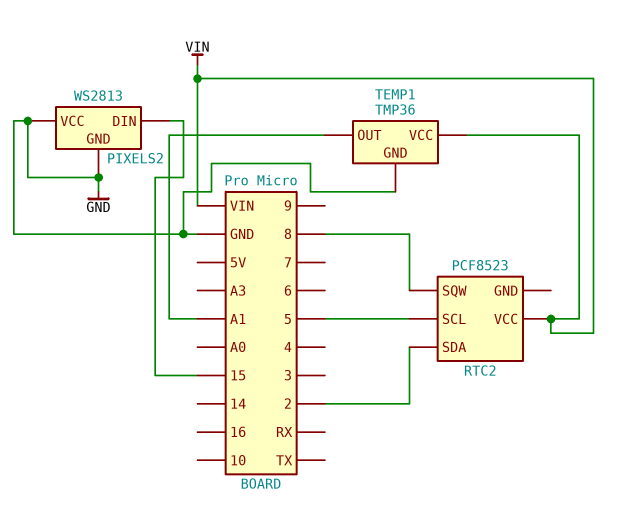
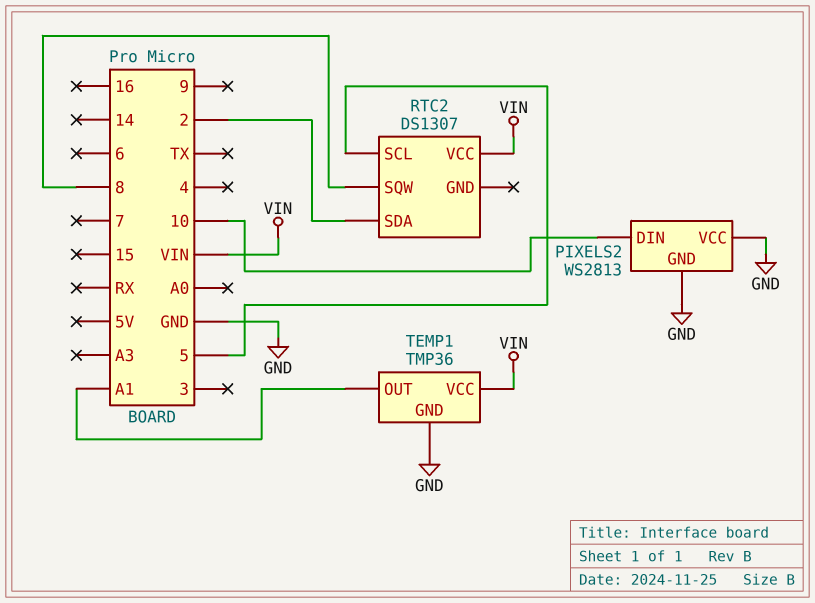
PIXELS2 pin DIN: 15 -> 10
RTC2: PCF8523 -> DS1307

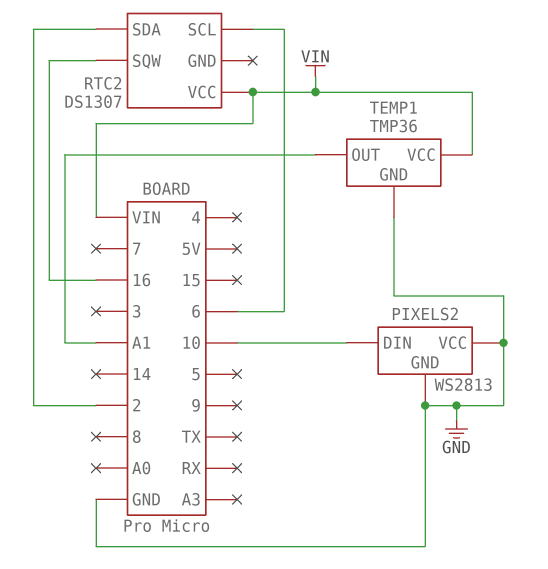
RTC2 pin SCL: 5 -> 6
RTC2 pin SQW: 8 -> 16

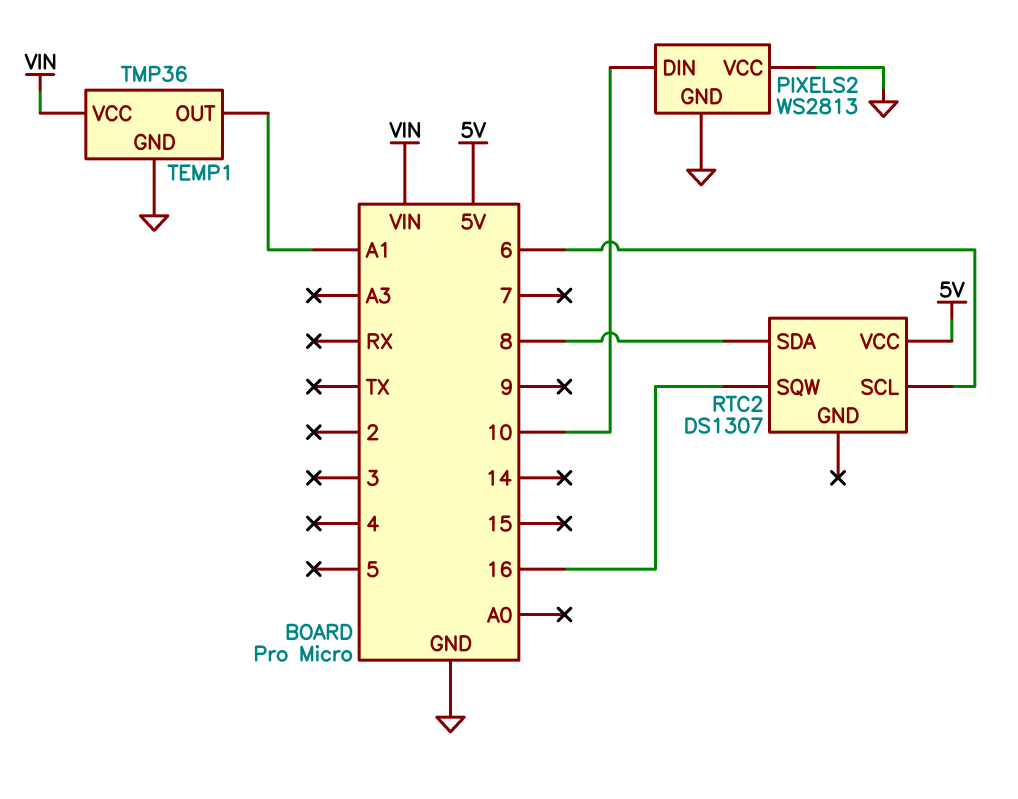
RTC2 pin SDA: 2 -> 8
RTC2 pin VCC: VIN -> 5V

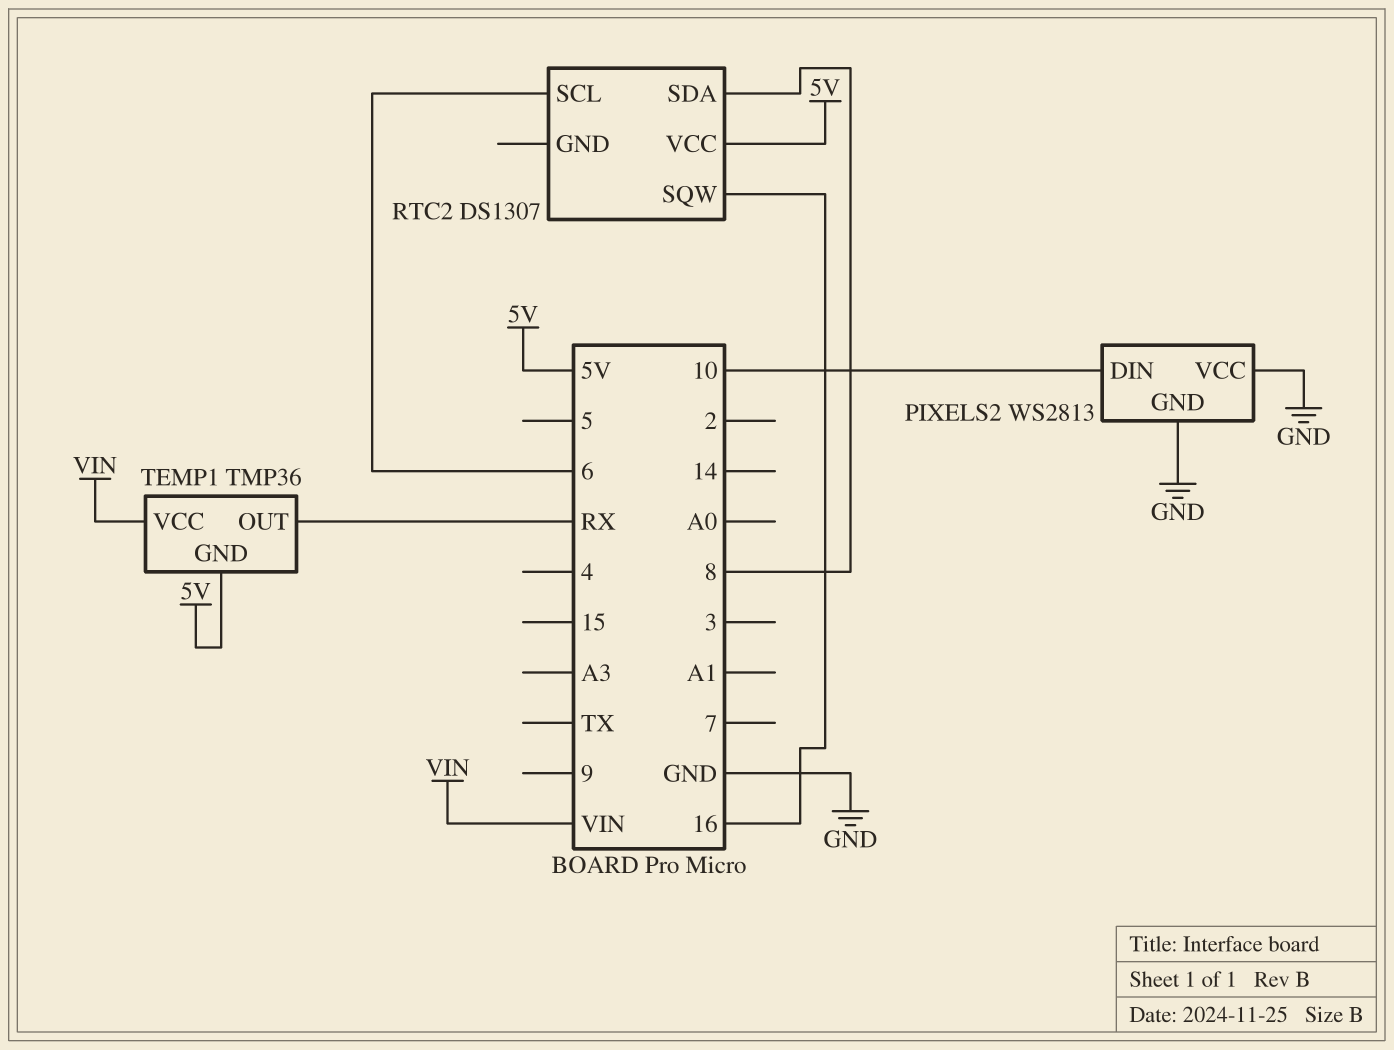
TEMP1 pin GND: GND -> 5V
TEMP1 pin OUT: A1 -> RX

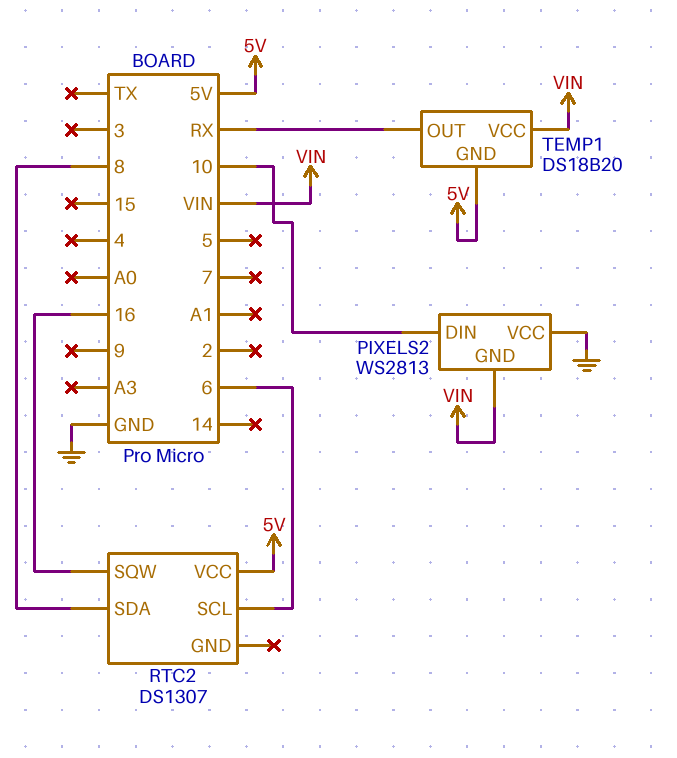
PIXELS2 pin GND: GND -> VIN
TEMP1: TMP36 -> DS18B20

